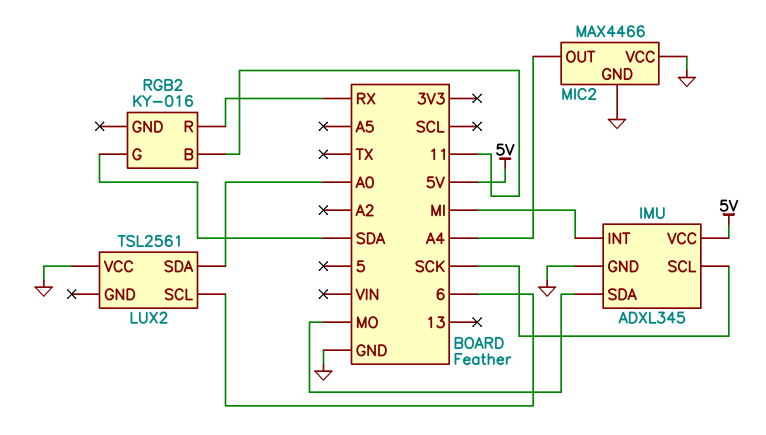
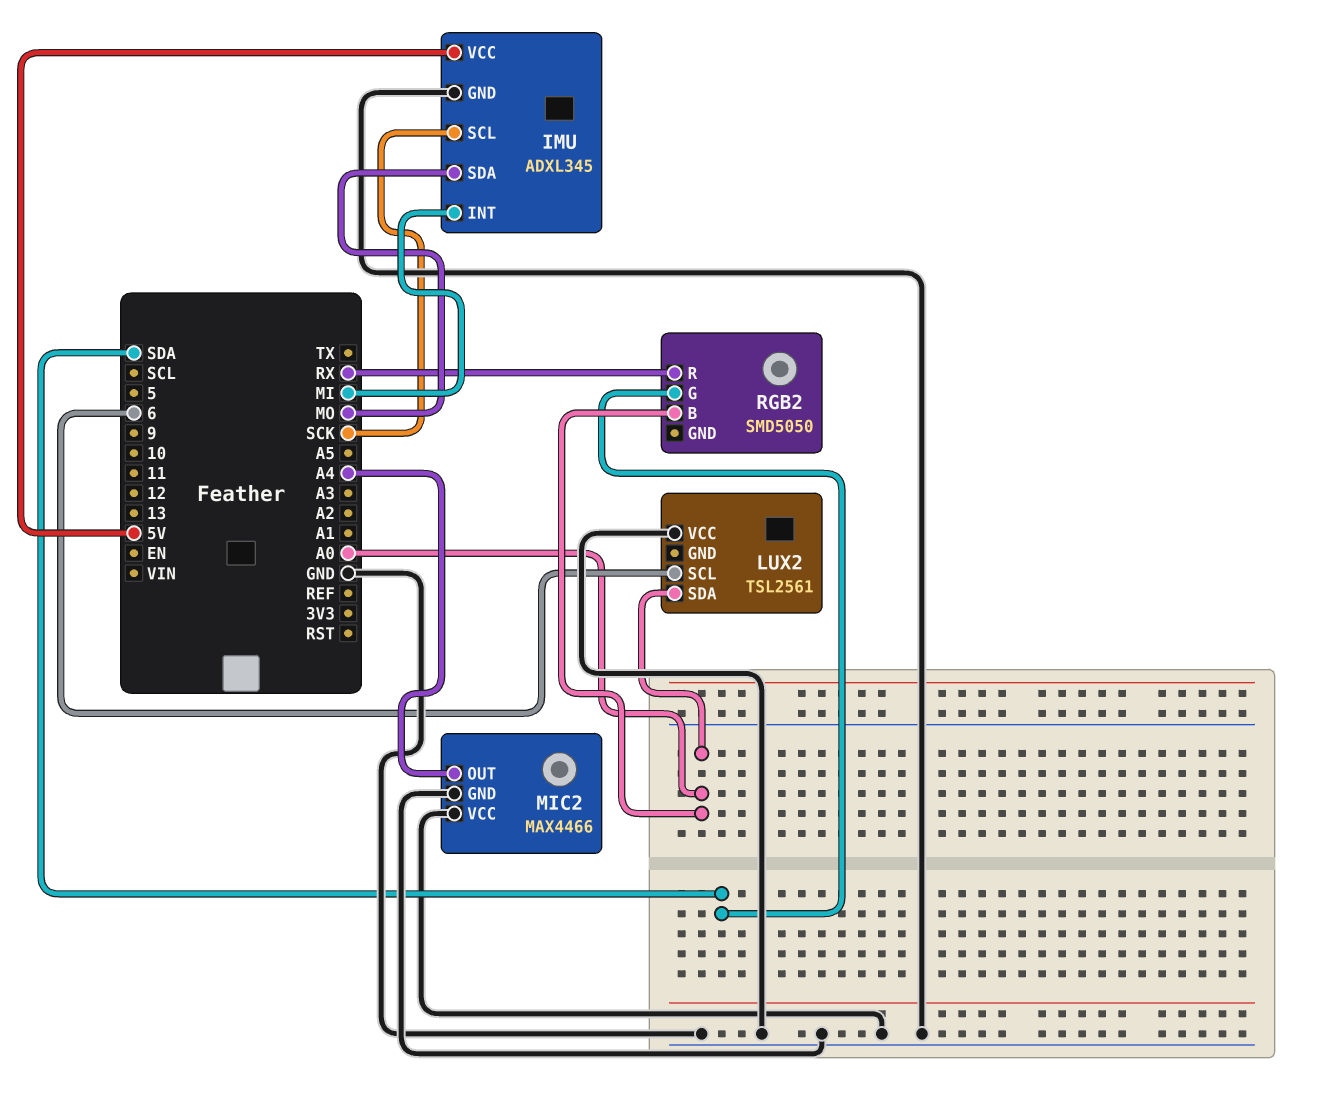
RGB2: KY-016 -> SMD5050
RGB2 pin B: 11 -> A0

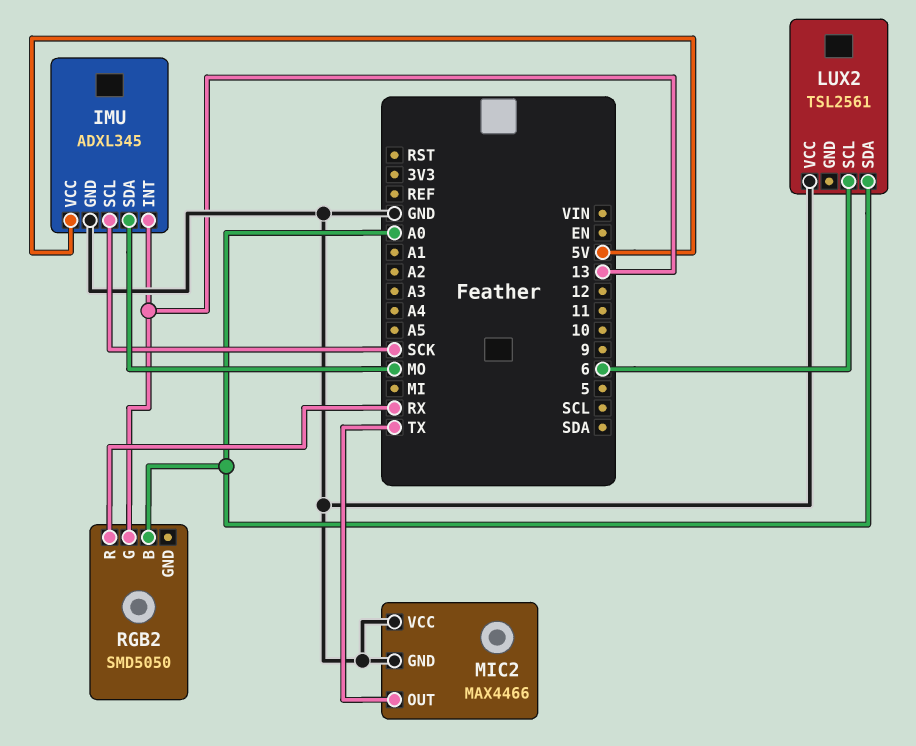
IMU pin INT: MI -> 13
MIC2 pin OUT: A4 -> TX
RGB2 pin G: SDA -> 13

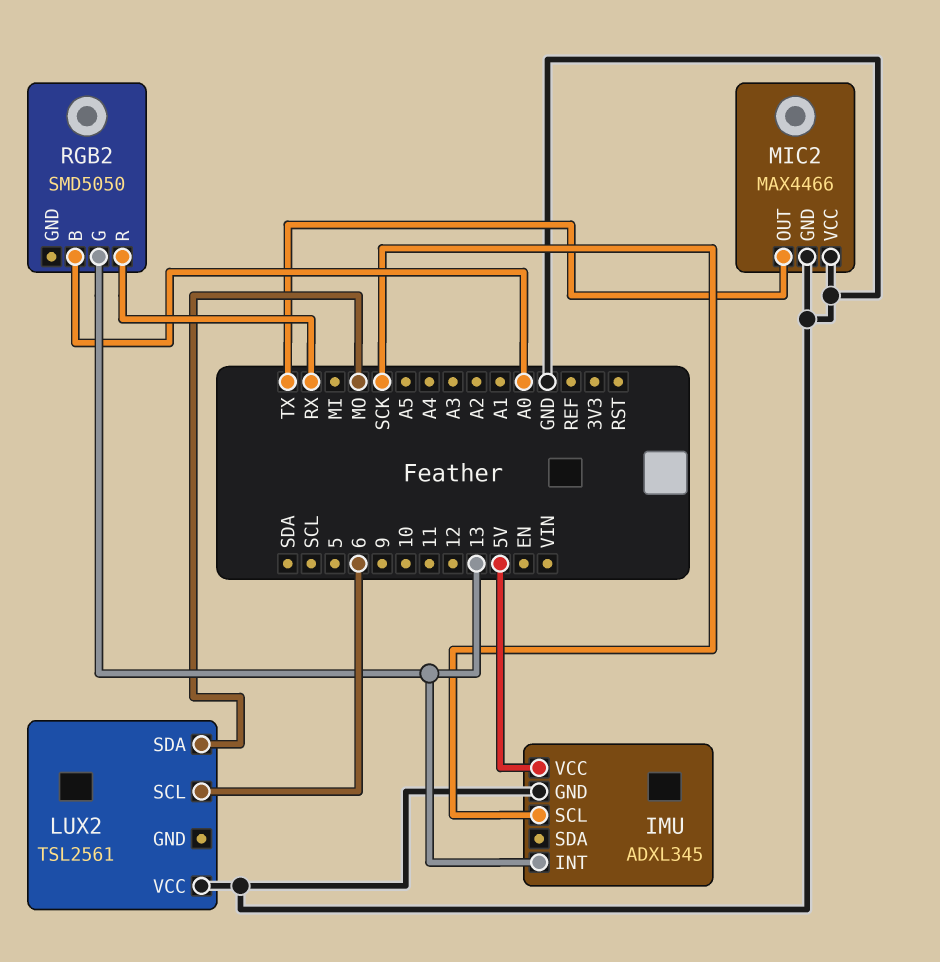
IMU pin SDA: MO -> none
LUX2 pin SDA: A0 -> MO

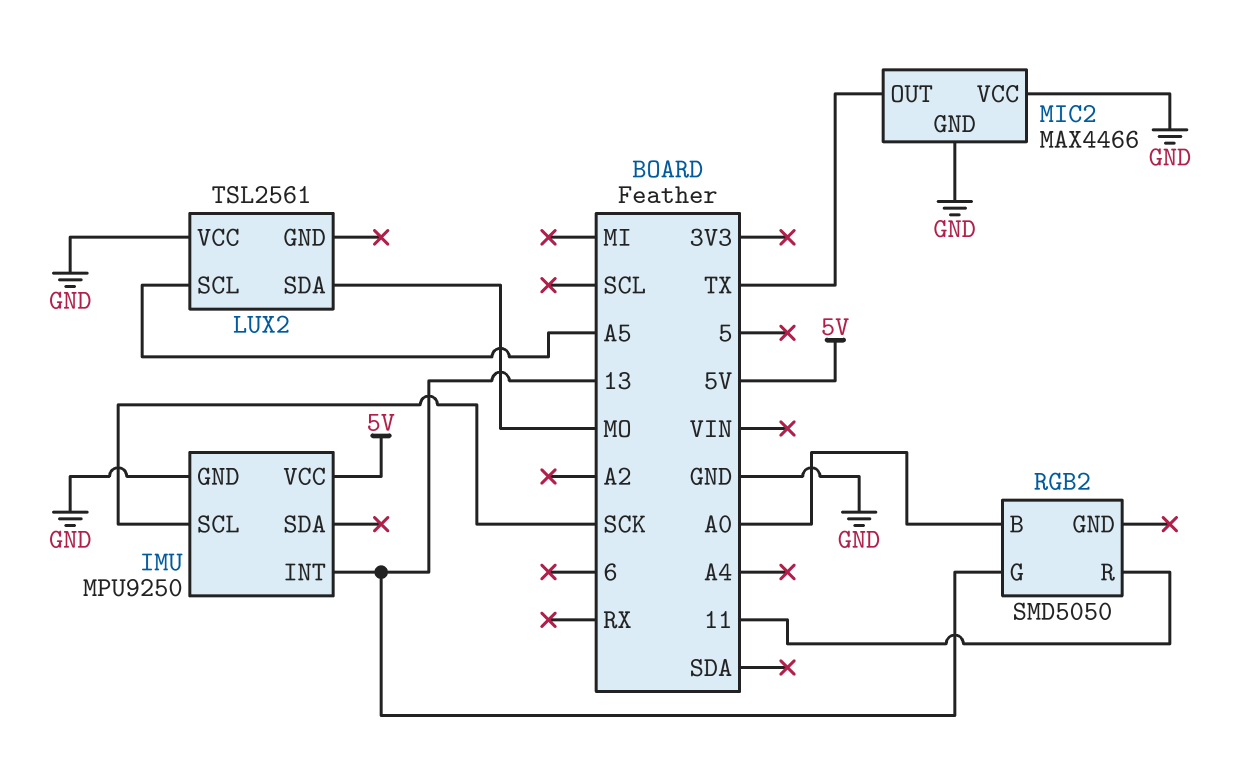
IMU: ADXL345 -> MPU9250
LUX2 pin SCL: 6 -> A5
RGB2 pin R: RX -> 11

